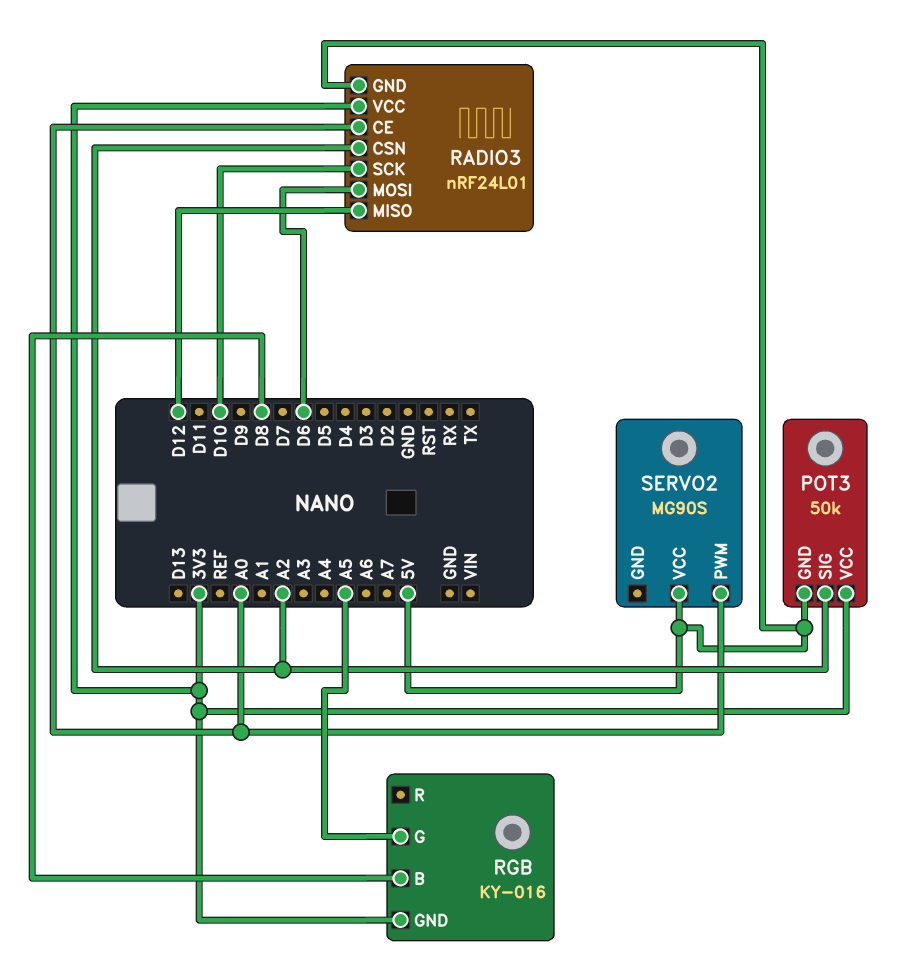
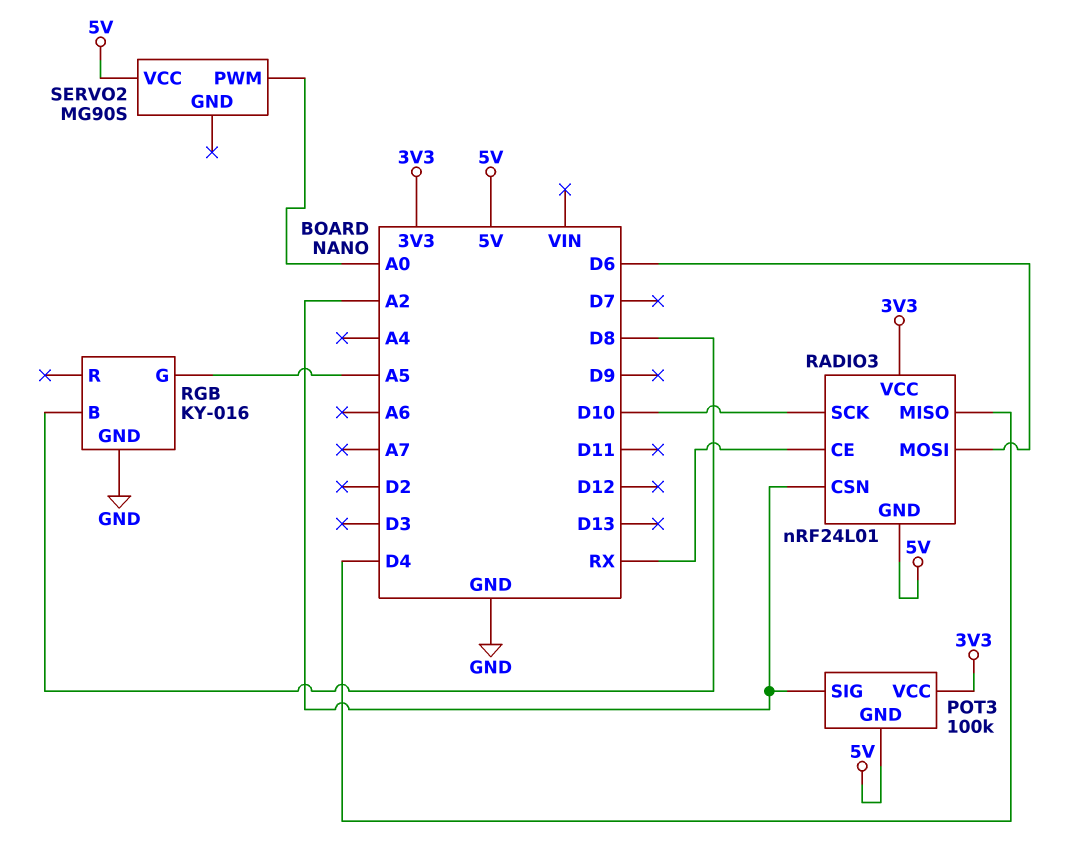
POT3: 50k -> 100k
RADIO3 pin CE: A0 -> RX
RADIO3 pin MISO: D12 -> D4
RGB pin GND: 3V3 -> GND

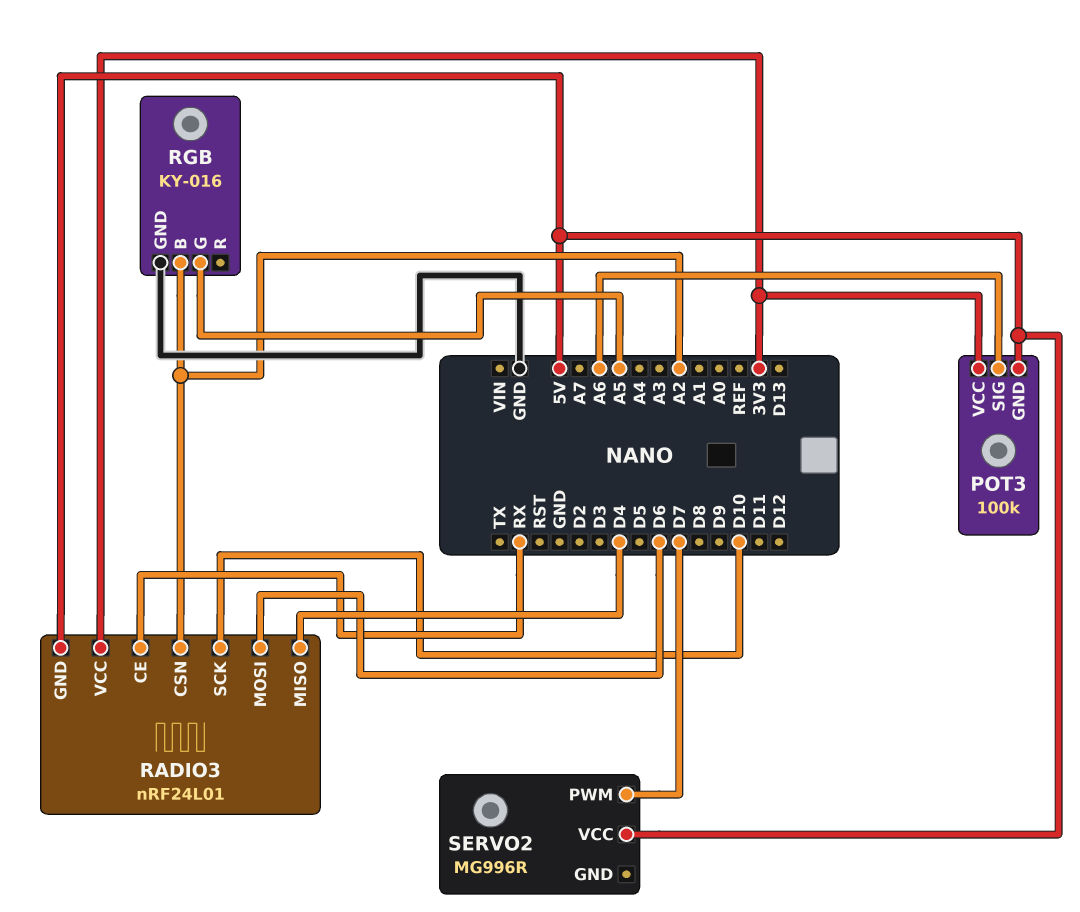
POT3 pin SIG: A2 -> A6
RGB pin B: D8 -> A2
SERVO2: MG90S -> MG996R
SERVO2 pin PWM: A0 -> D7

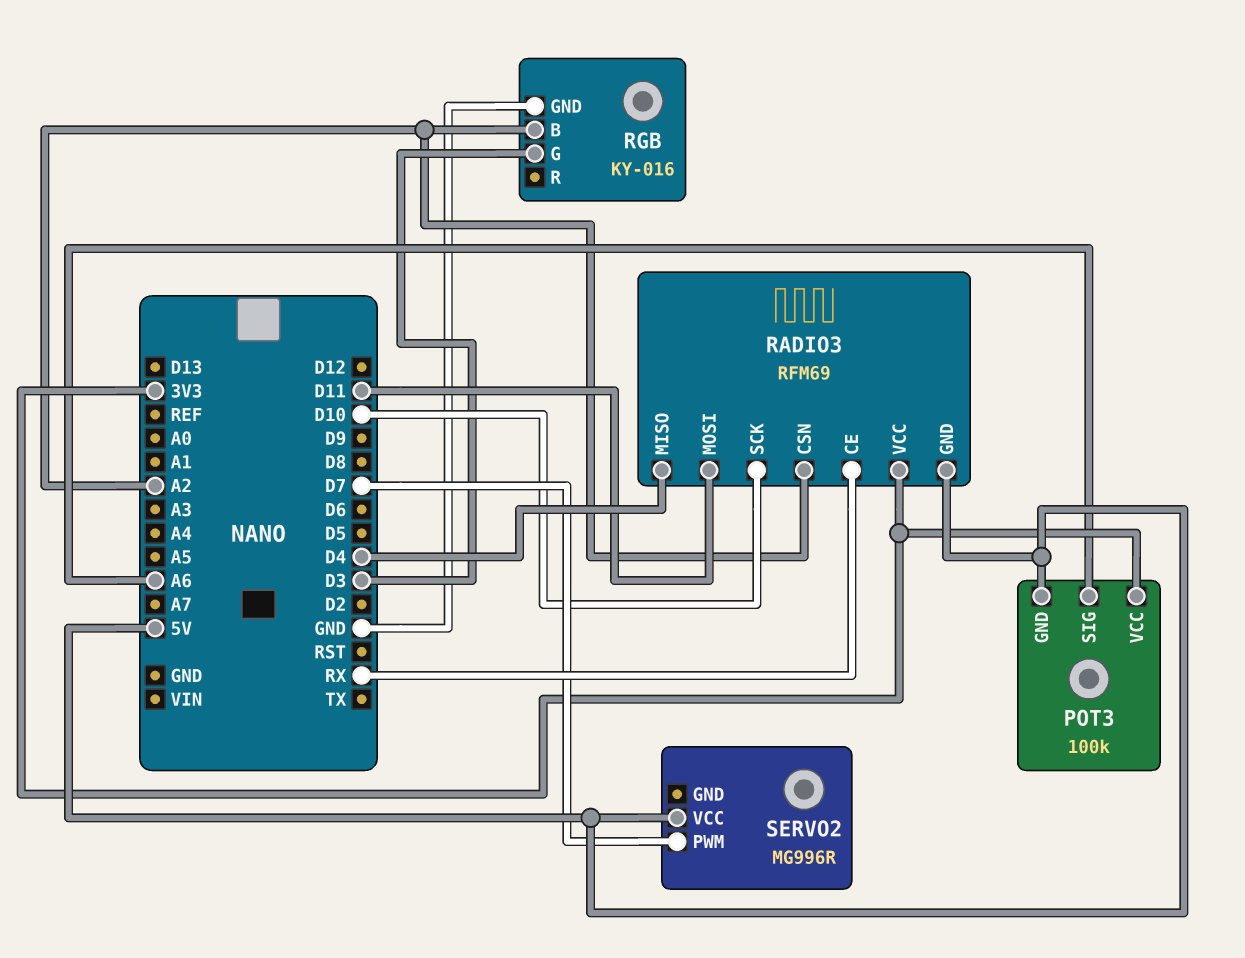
RADIO3: nRF24L01 -> RFM69
RADIO3 pin MOSI: D6 -> D11
RGB pin G: A5 -> D3

